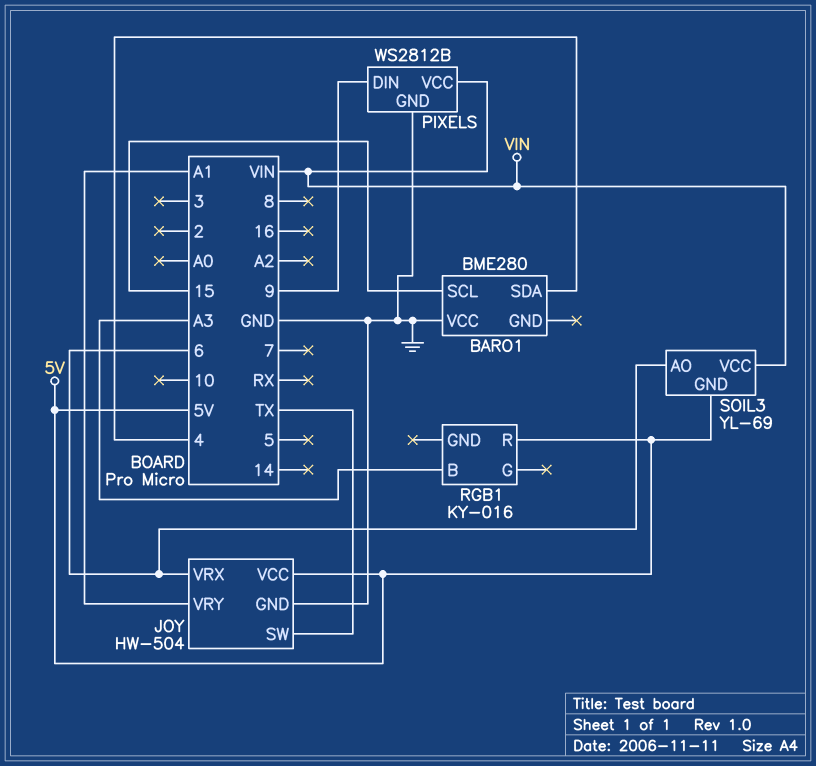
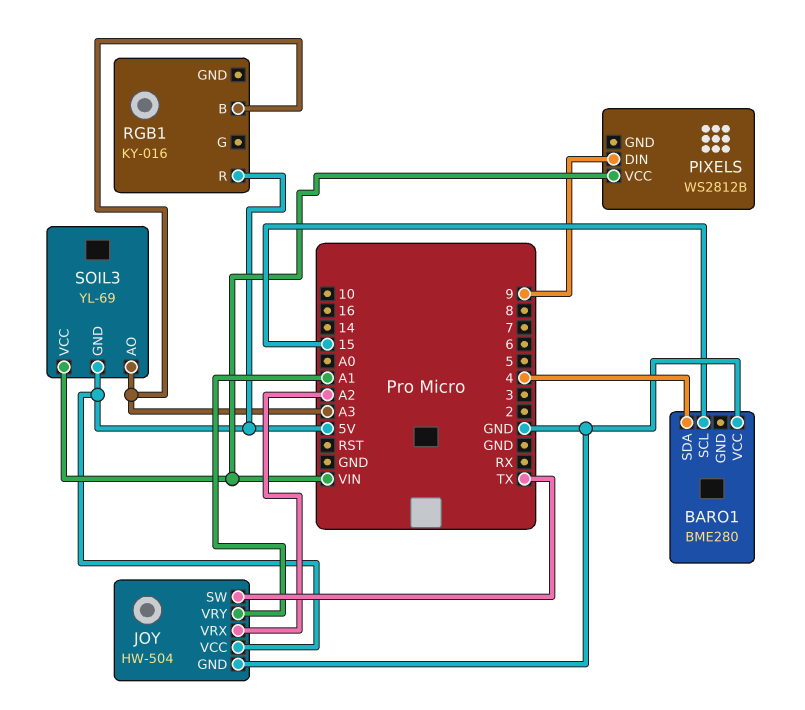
JOY pin VRX: 6 -> A2
PIXELS pin GND: GND -> none
SOIL3 pin AO: 6 -> A3

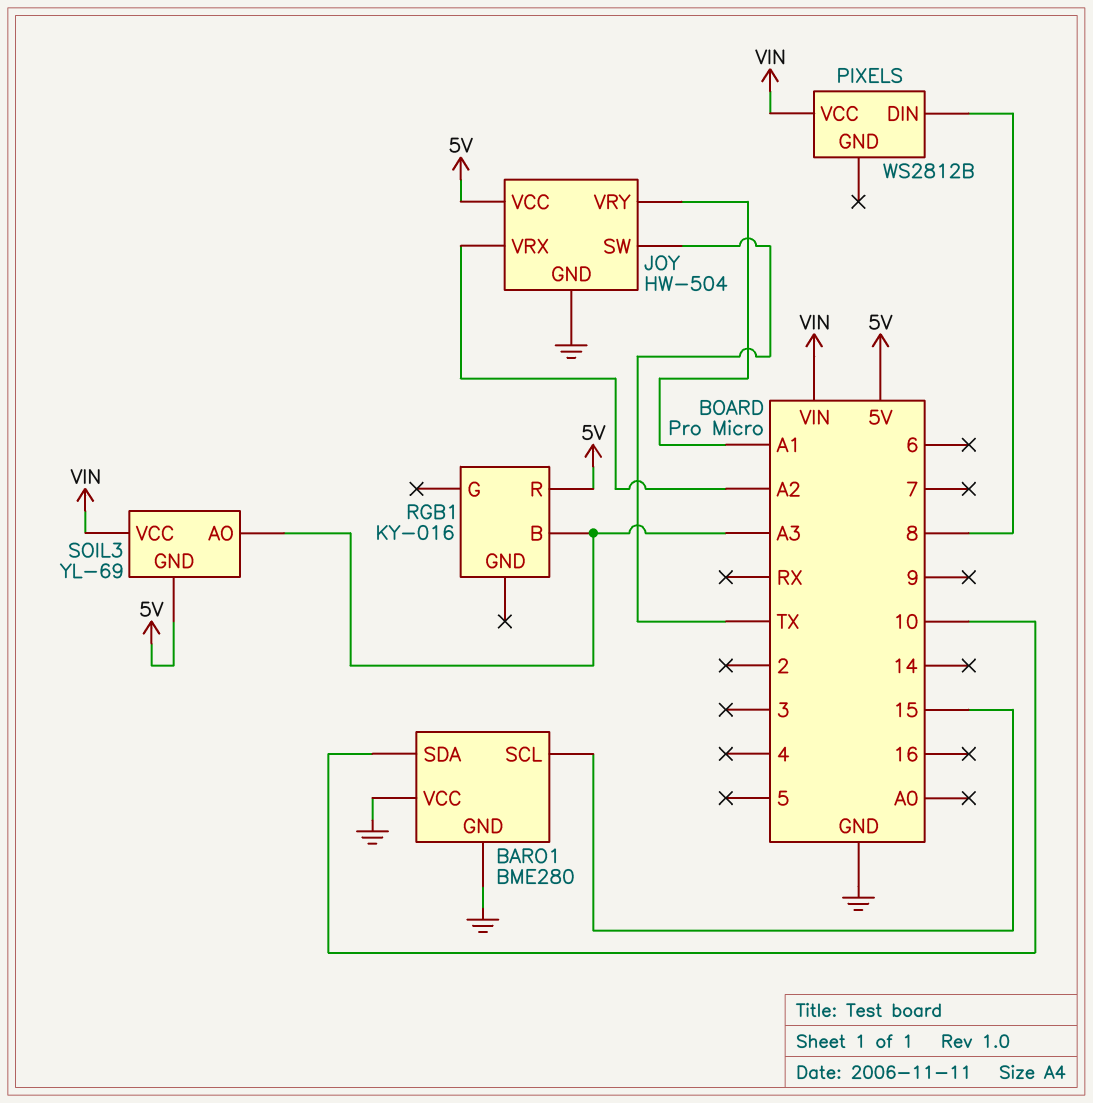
BARO1 pin GND: none -> GND
BARO1 pin SDA: 4 -> 10
PIXELS pin DIN: 9 -> 8

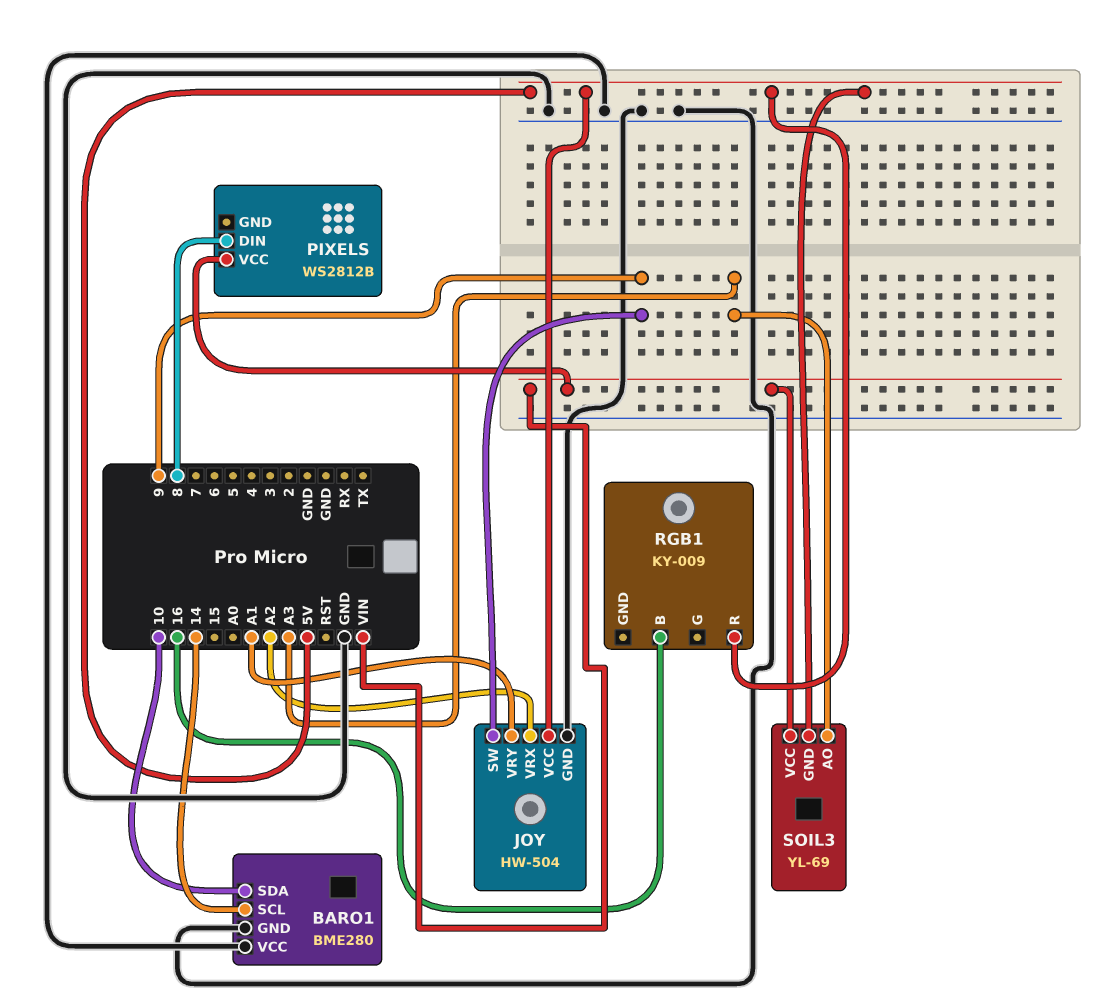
BARO1 pin SCL: 15 -> 14
JOY pin SW: TX -> 9
RGB1: KY-016 -> KY-009
RGB1 pin B: A3 -> 16

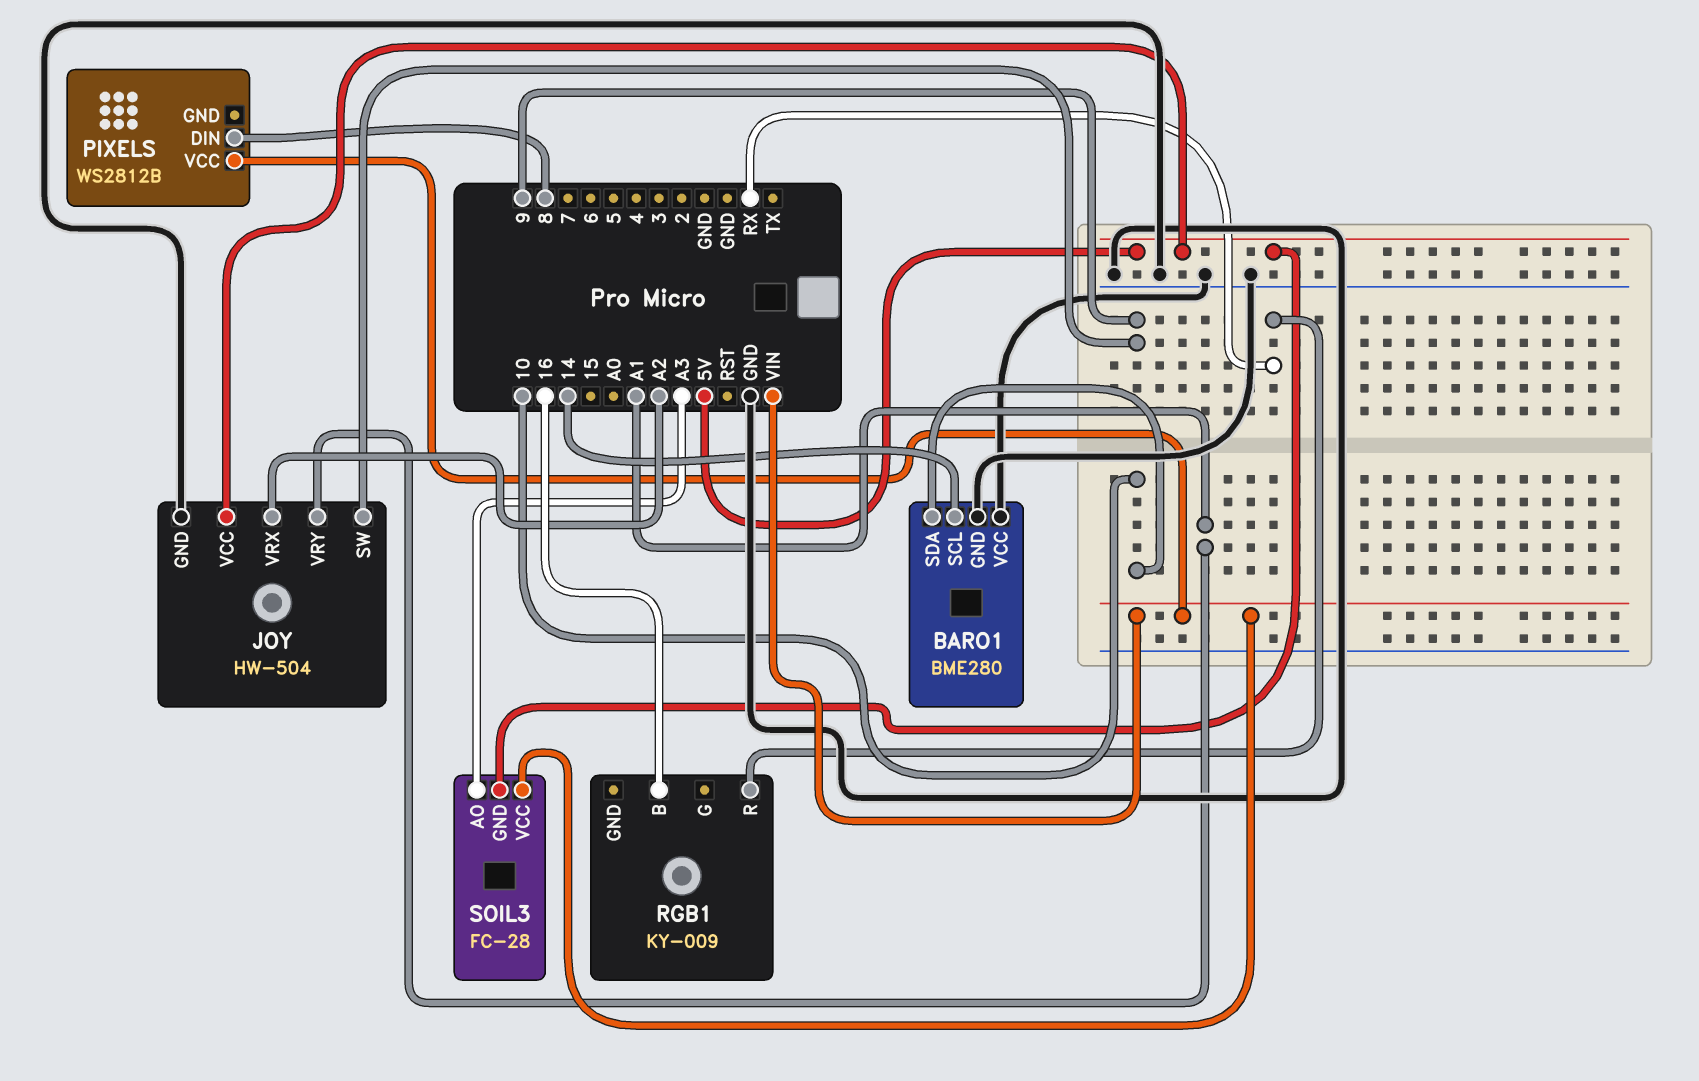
RGB1 pin R: 5V -> RX
SOIL3: YL-69 -> FC-28

